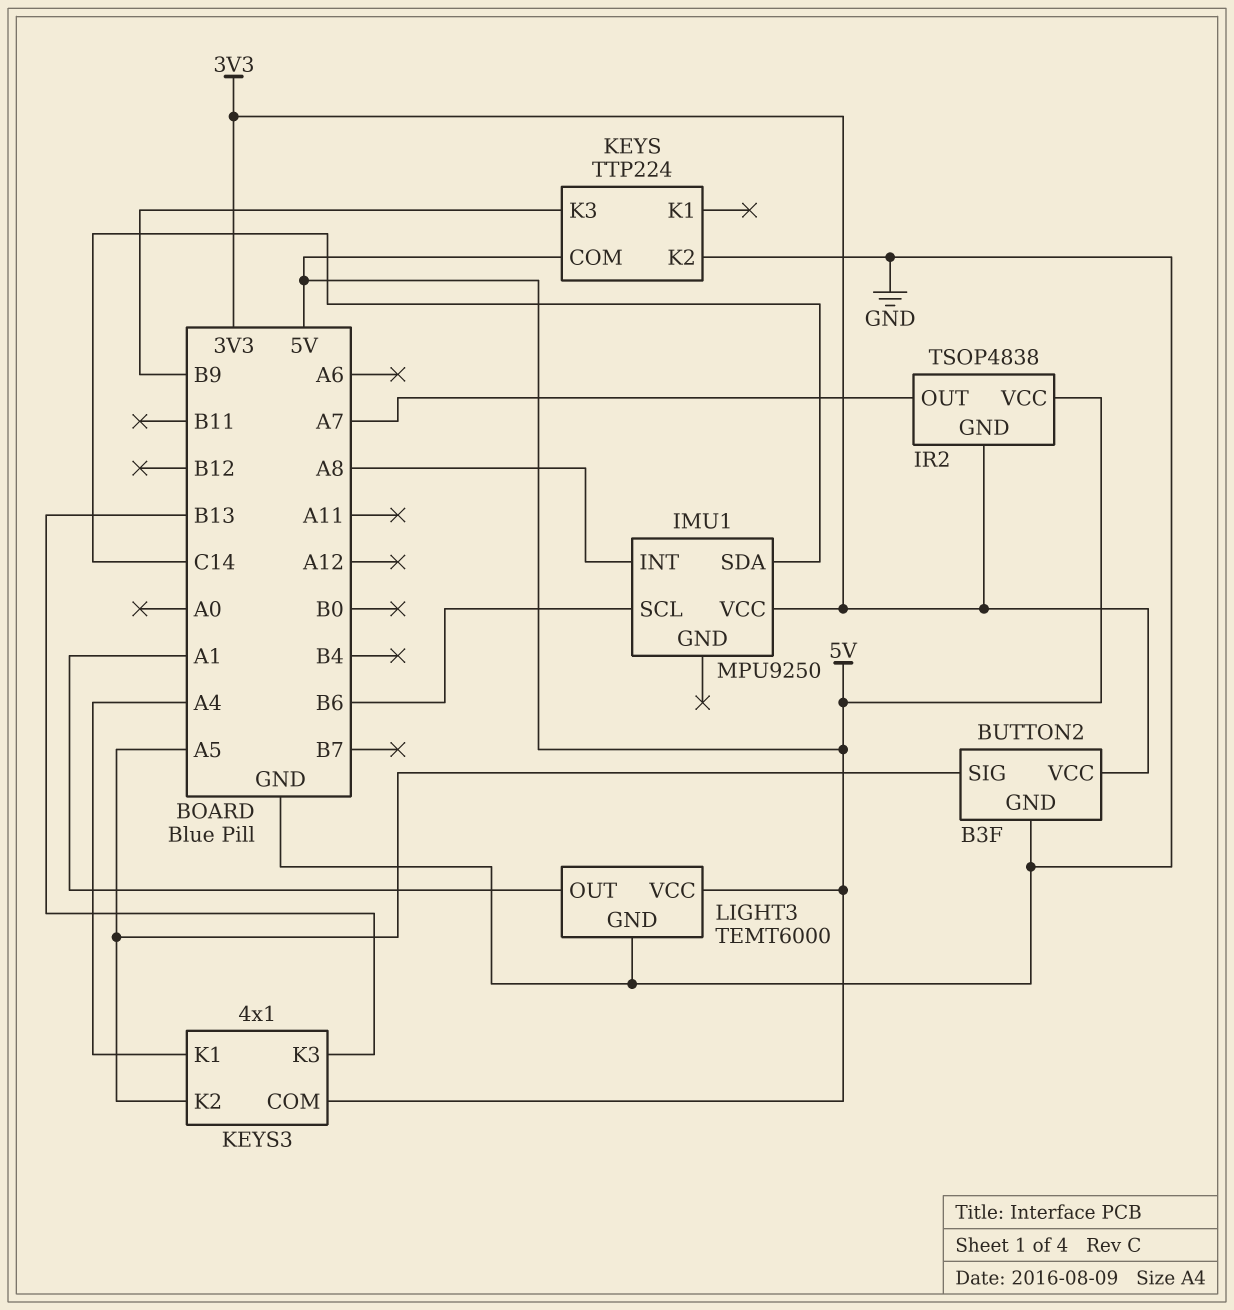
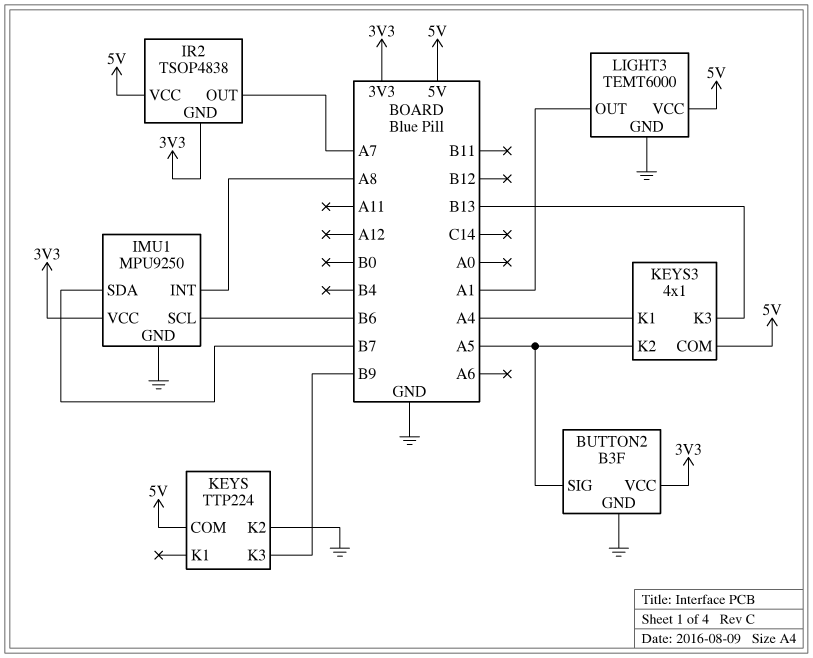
IMU1 pin GND: none -> GND
IMU1 pin SDA: C14 -> B7

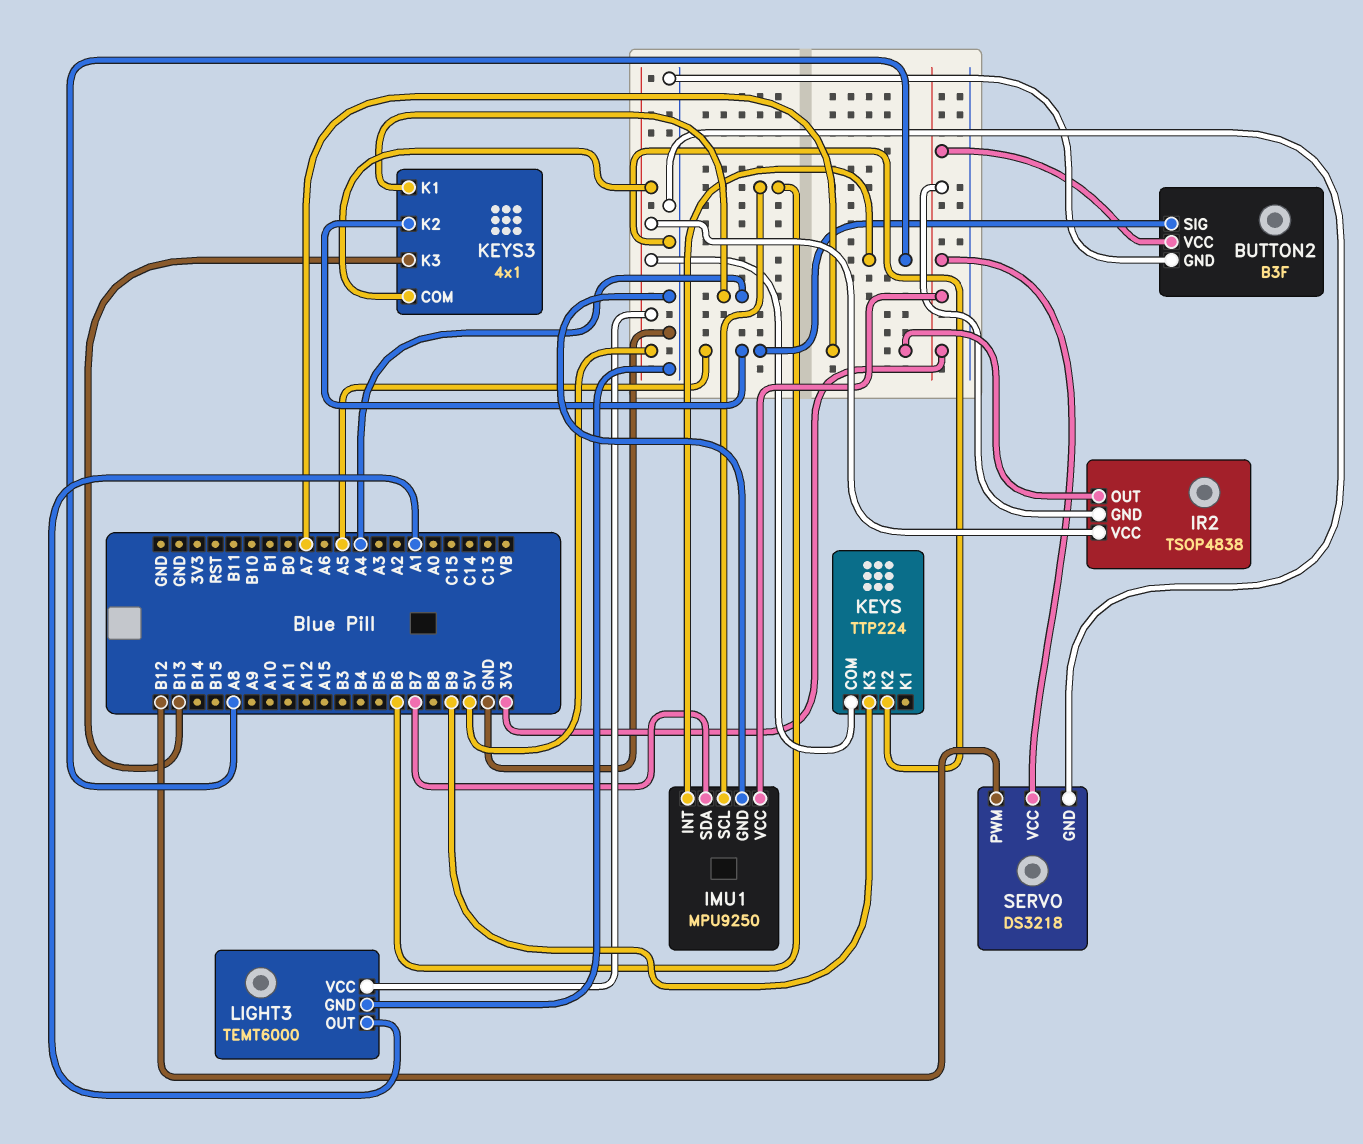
SERVO: none -> DS3218
SERVO pin GND: none -> GND
SERVO pin PWM: none -> B12
SERVO pin VCC: none -> 3V3

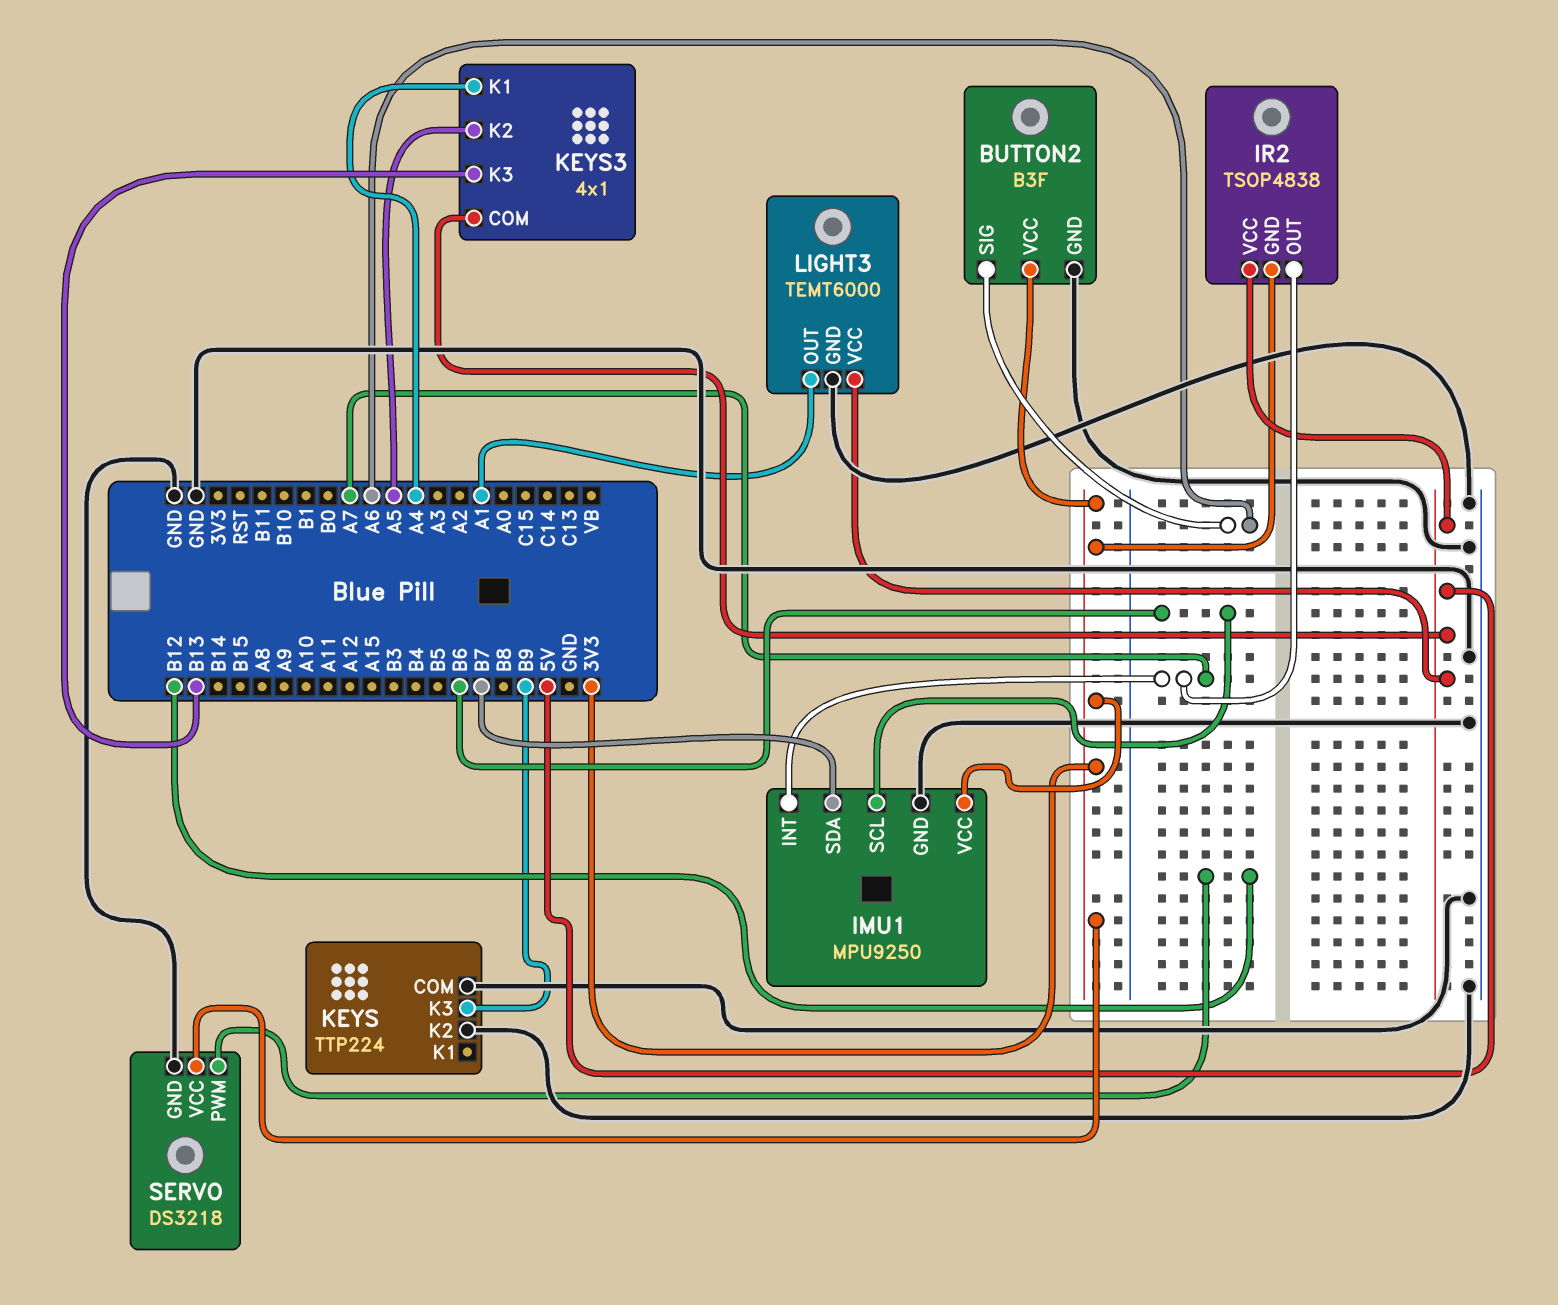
BUTTON2 pin SIG: A5 -> A6
IMU1 pin INT: A8 -> A7
KEYS pin COM: 5V -> GND

